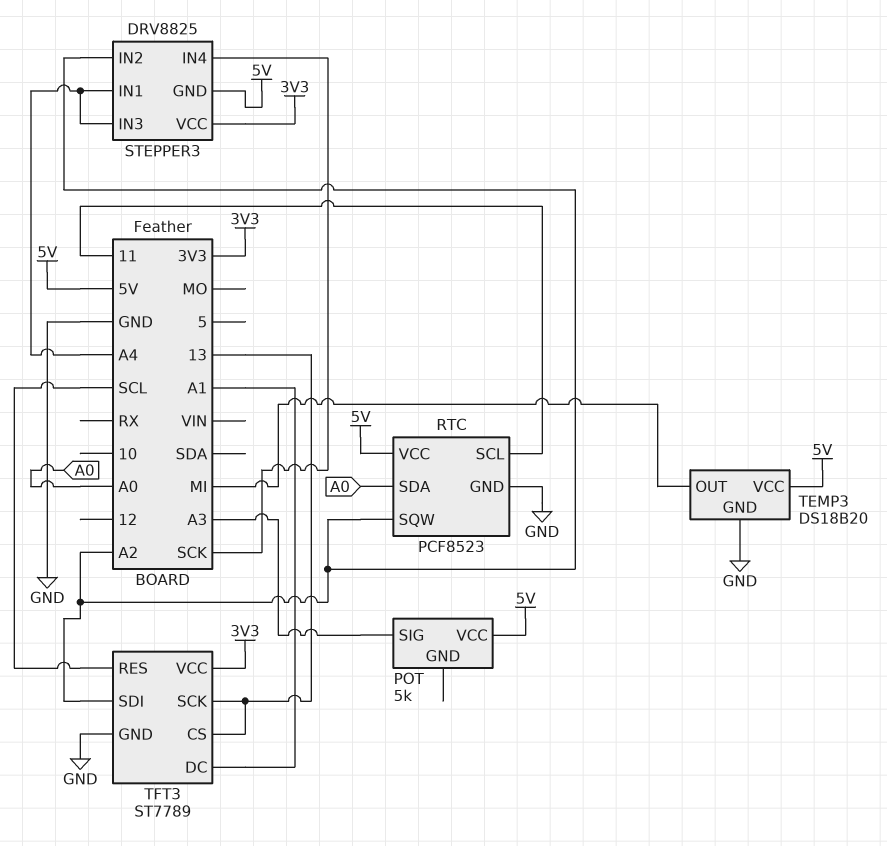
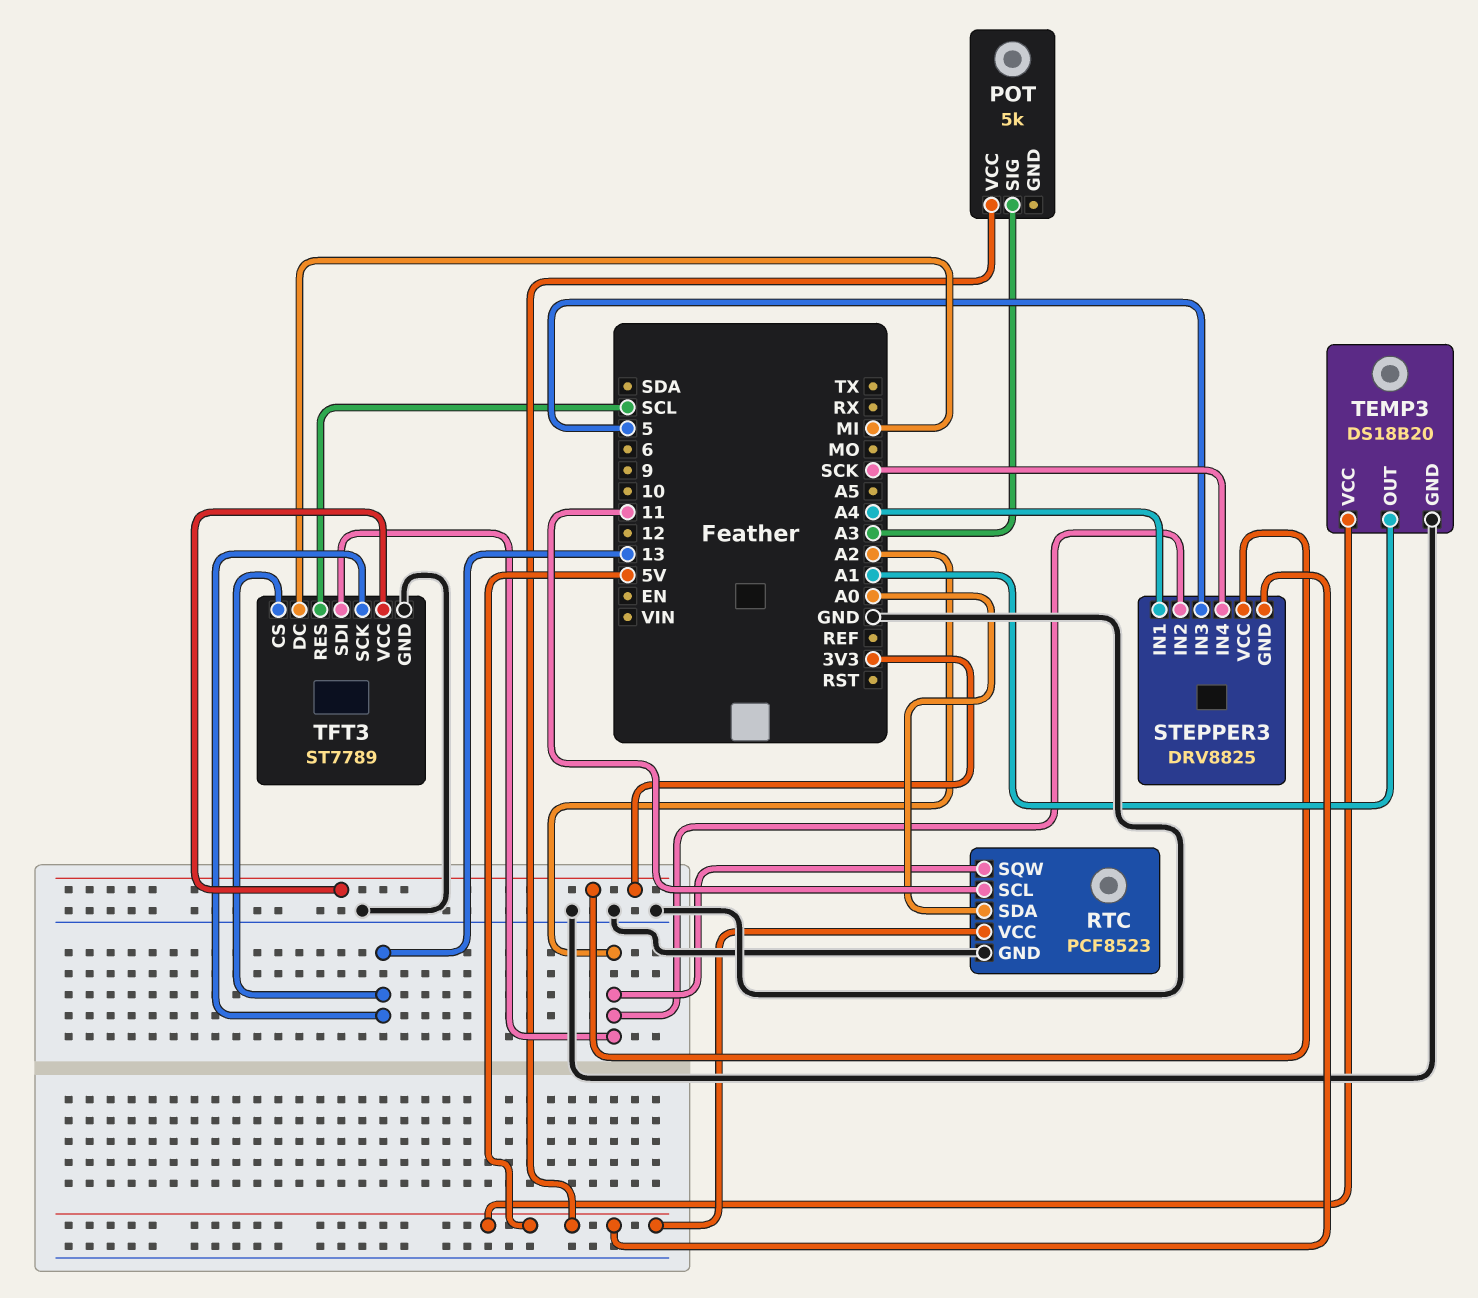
STEPPER3 pin IN3: A4 -> 5
TEMP3 pin OUT: MI -> A1
TFT3 pin DC: A1 -> MI

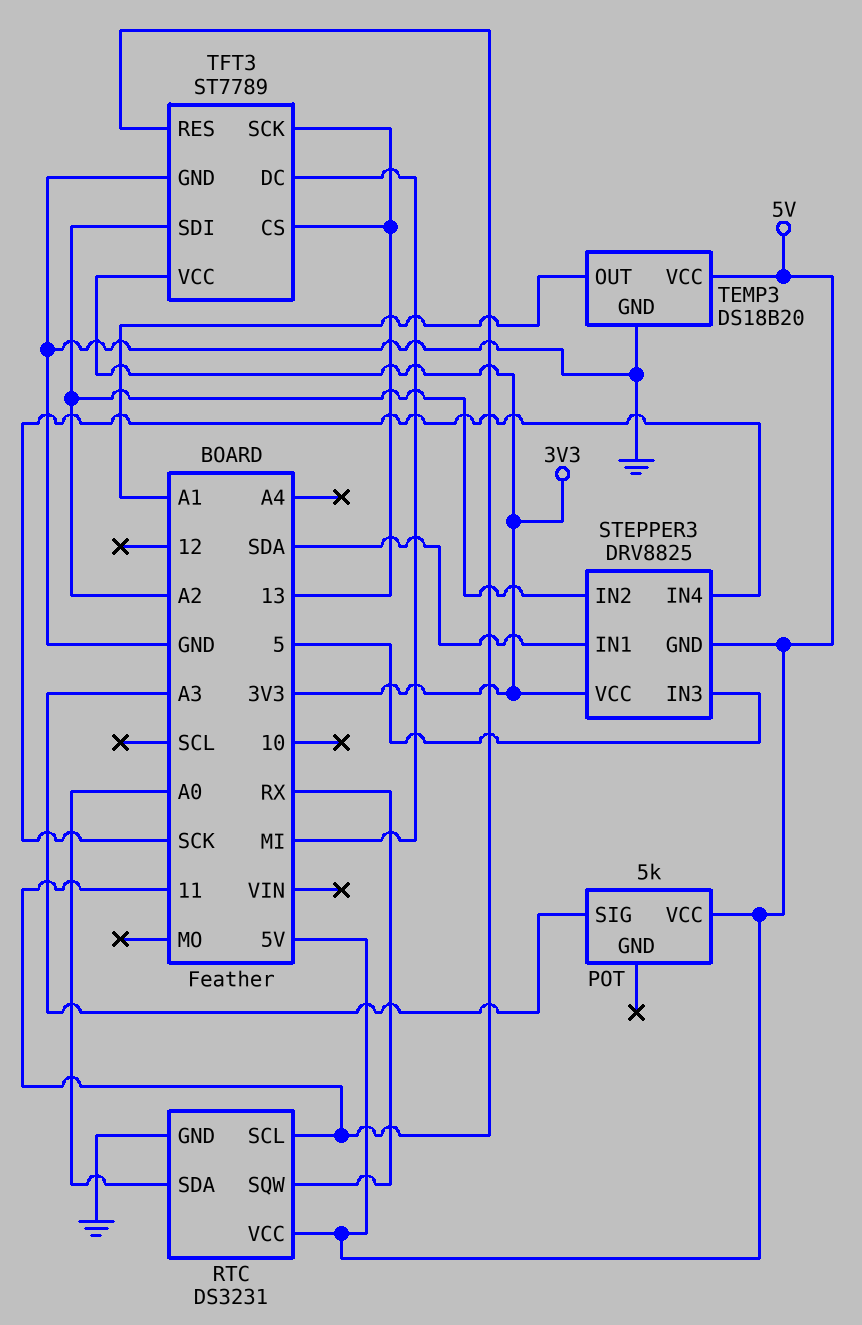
RTC: PCF8523 -> DS3231
RTC pin SQW: A2 -> RX
STEPPER3 pin IN1: A4 -> SDA
TFT3 pin RES: SCL -> 11

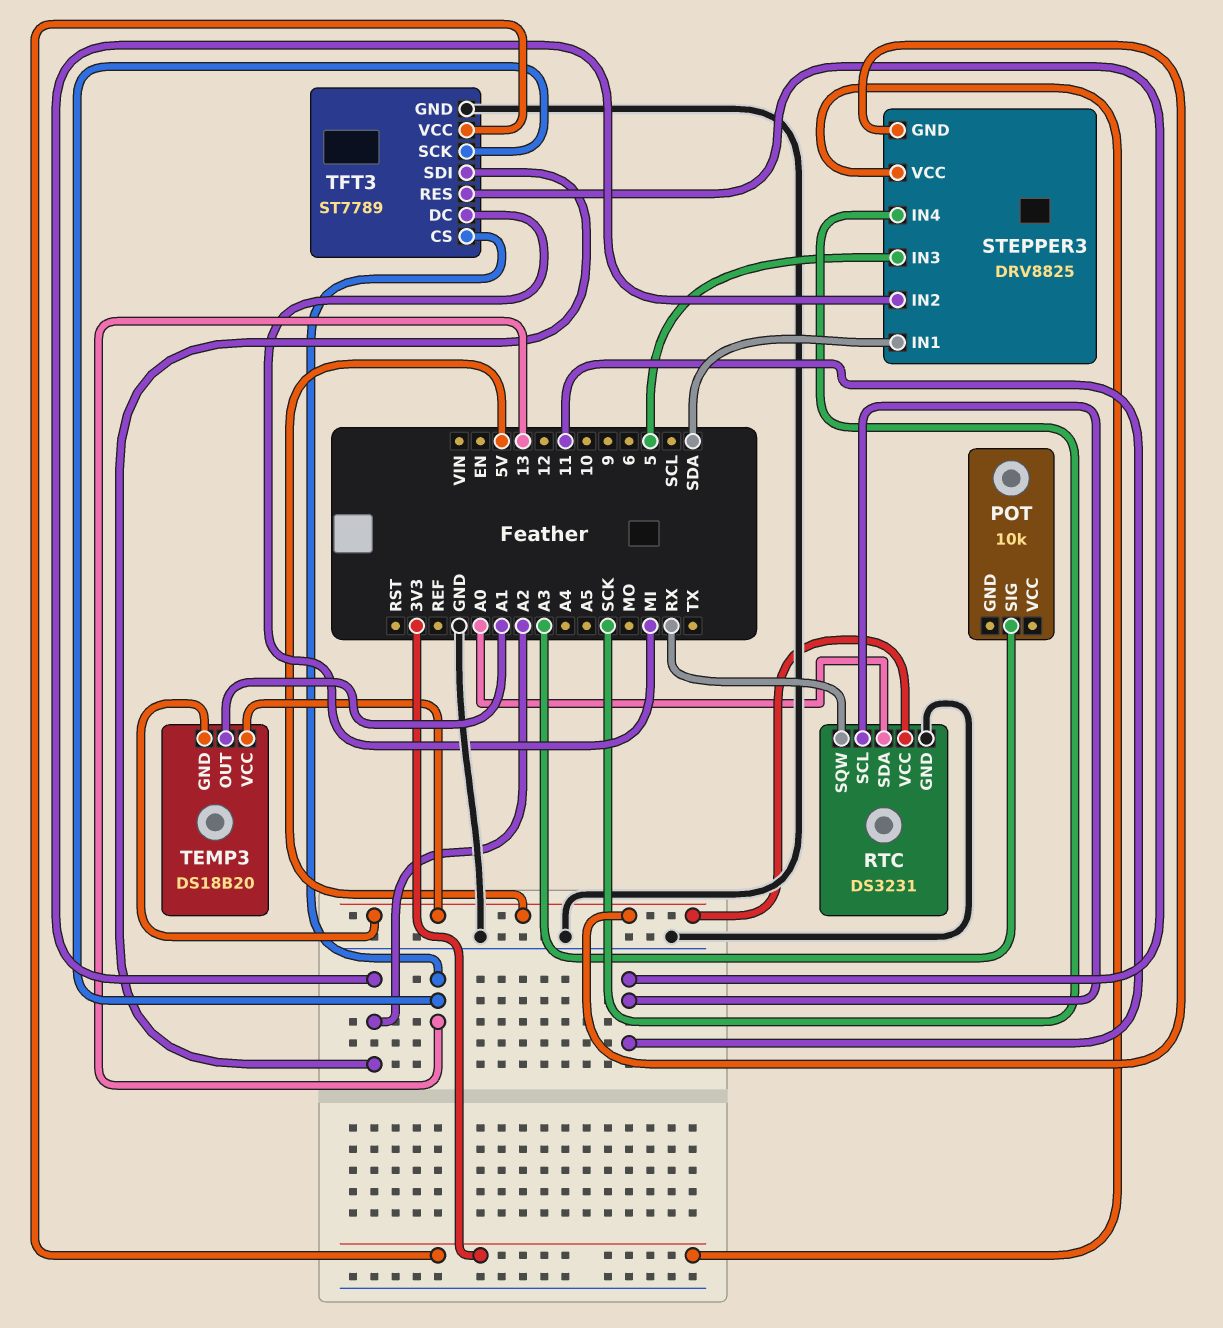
POT: 5k -> 10k
POT pin VCC: 5V -> none
TEMP3 pin GND: GND -> 5V

